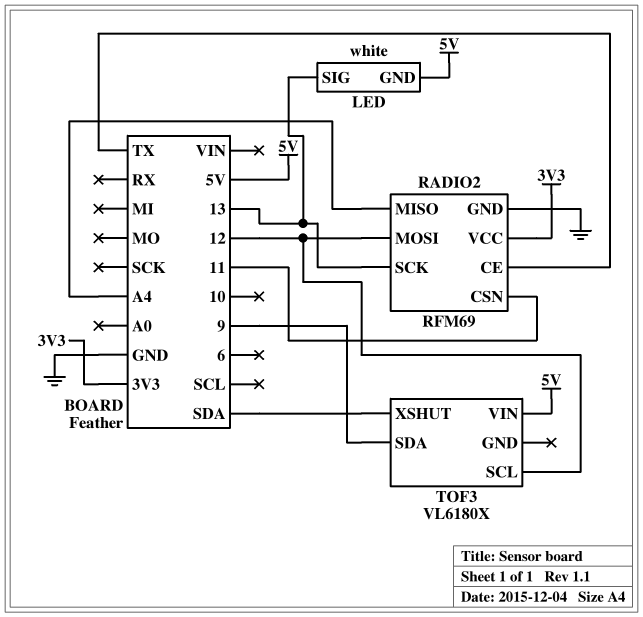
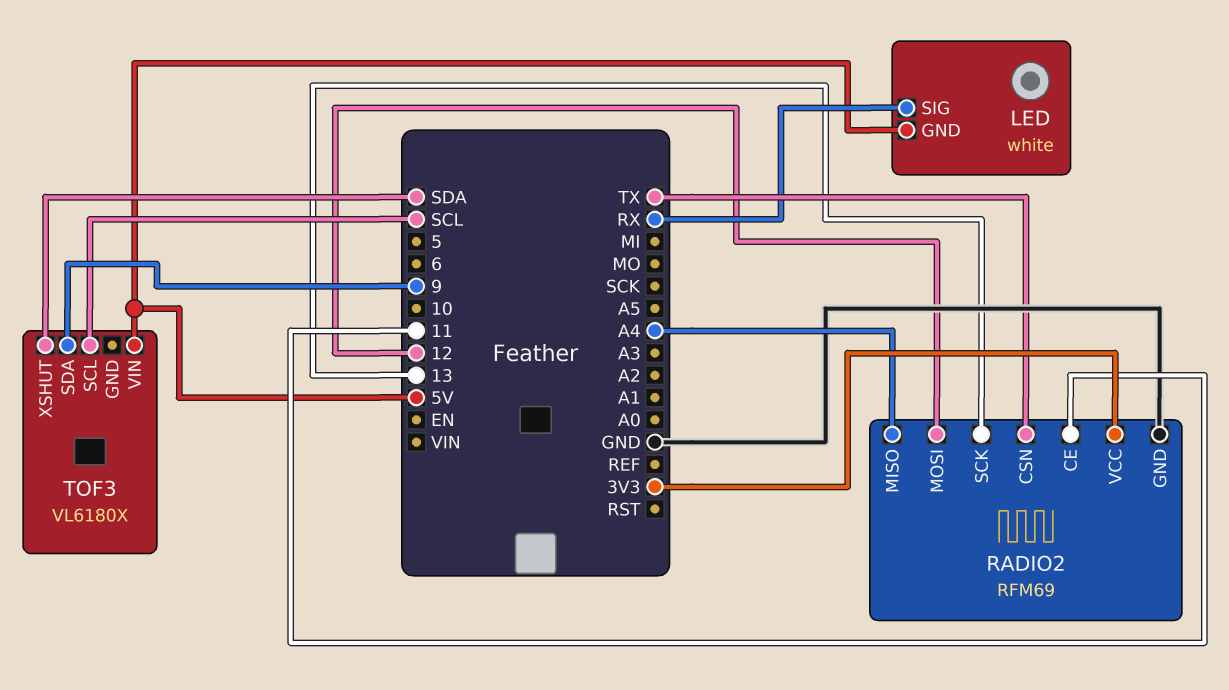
LED pin SIG: 13 -> RX
RADIO2 pin CE: TX -> 11
RADIO2 pin CSN: 11 -> TX
TOF3 pin SCL: 12 -> SCL

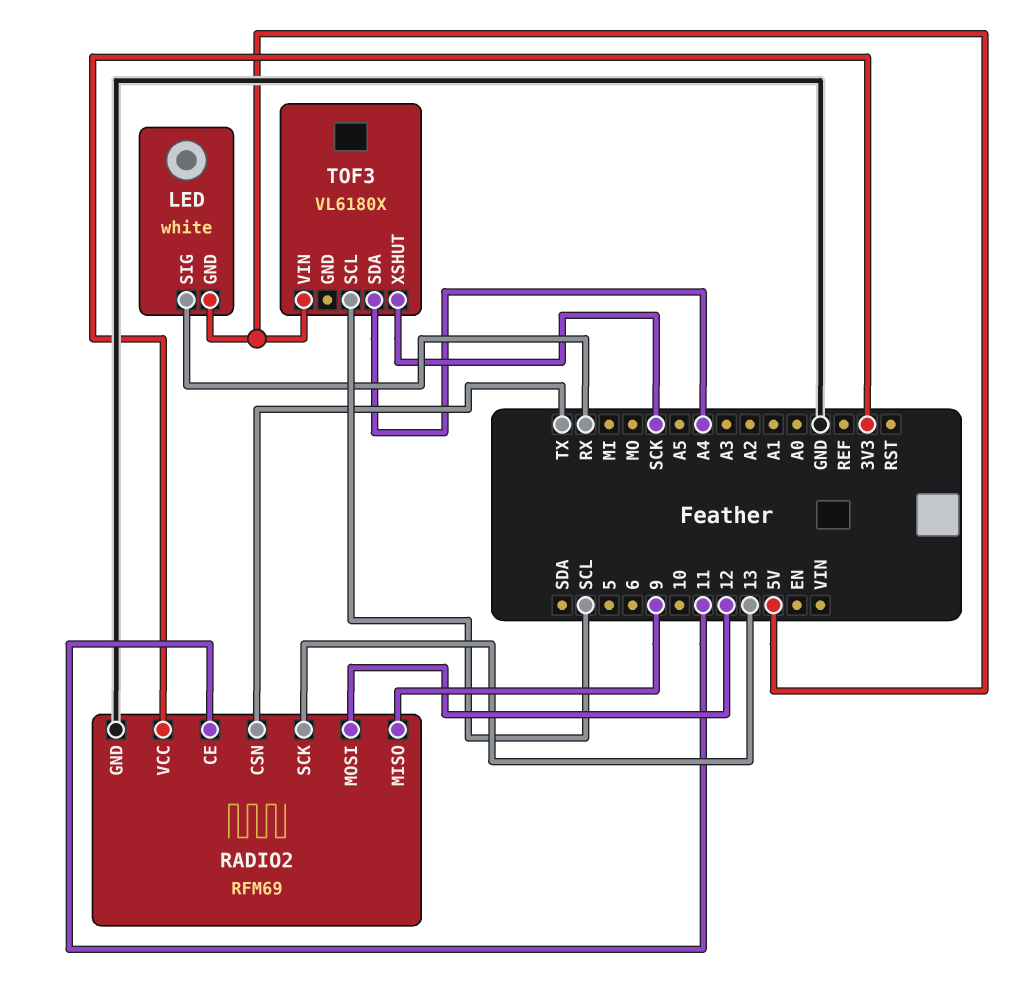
RADIO2 pin MISO: A4 -> 9
TOF3 pin SDA: 9 -> A4
TOF3 pin XSHUT: SDA -> SCK

